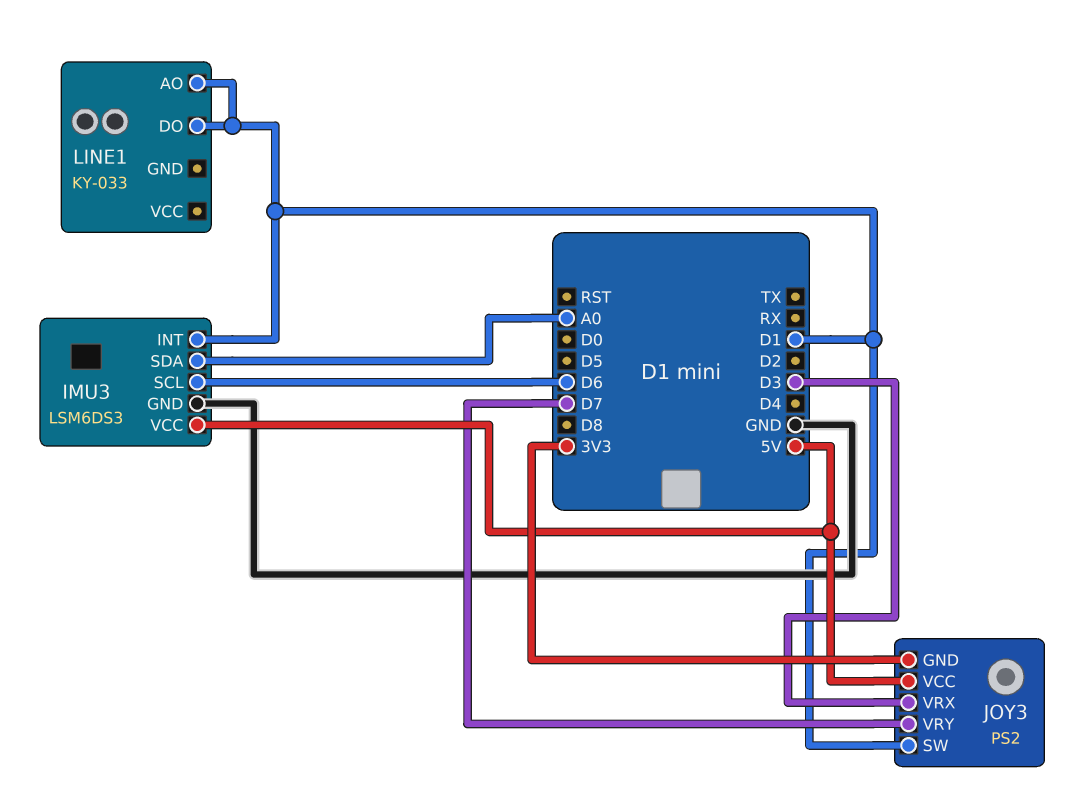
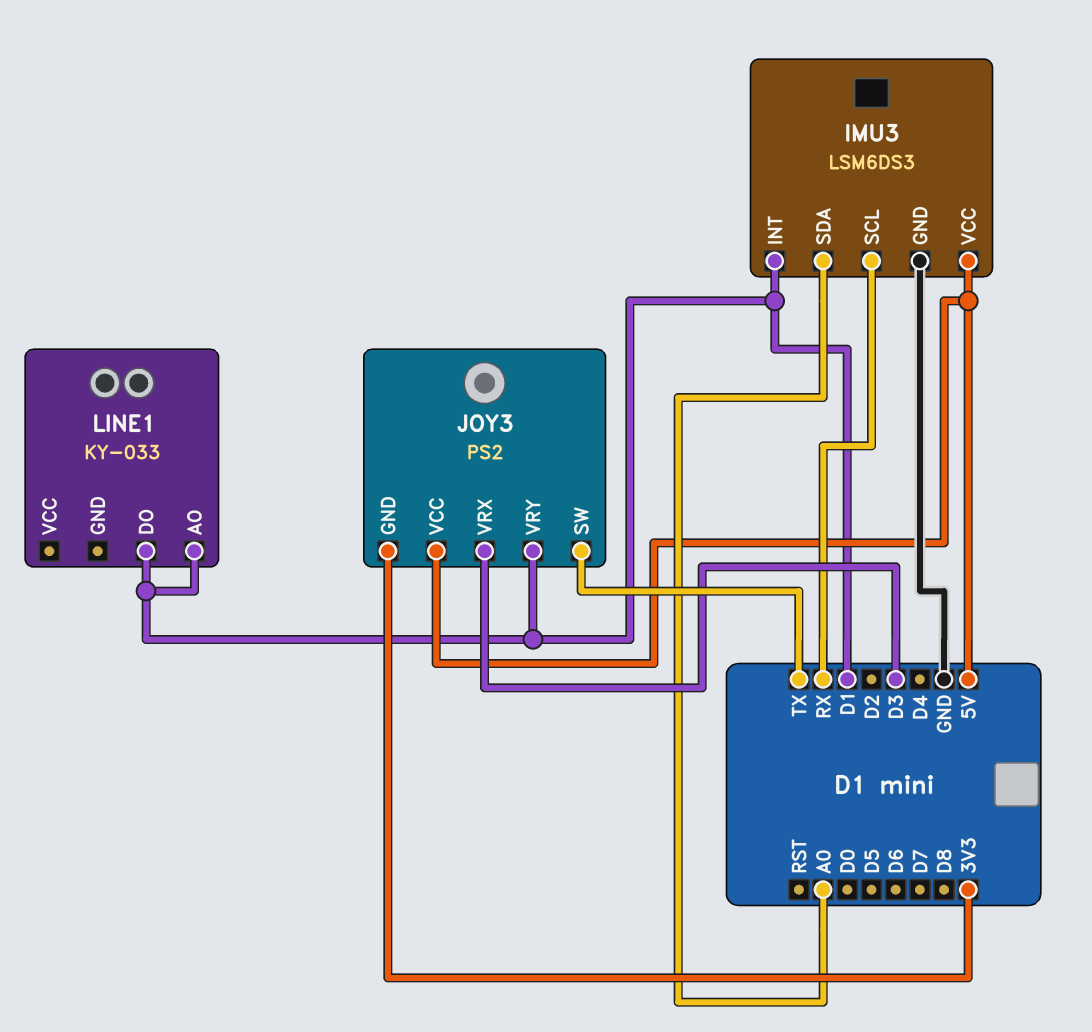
IMU3 pin SCL: D6 -> RX
JOY3 pin SW: D1 -> TX
JOY3 pin VRY: D7 -> D1

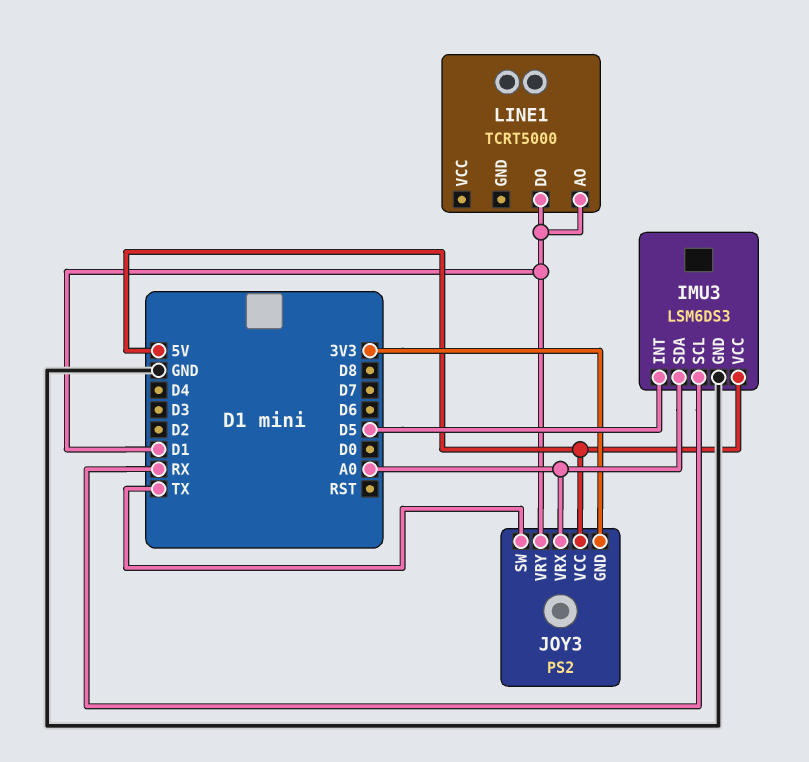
IMU3 pin INT: D1 -> D5
JOY3 pin VRX: D3 -> A0
LINE1: KY-033 -> TCRT5000

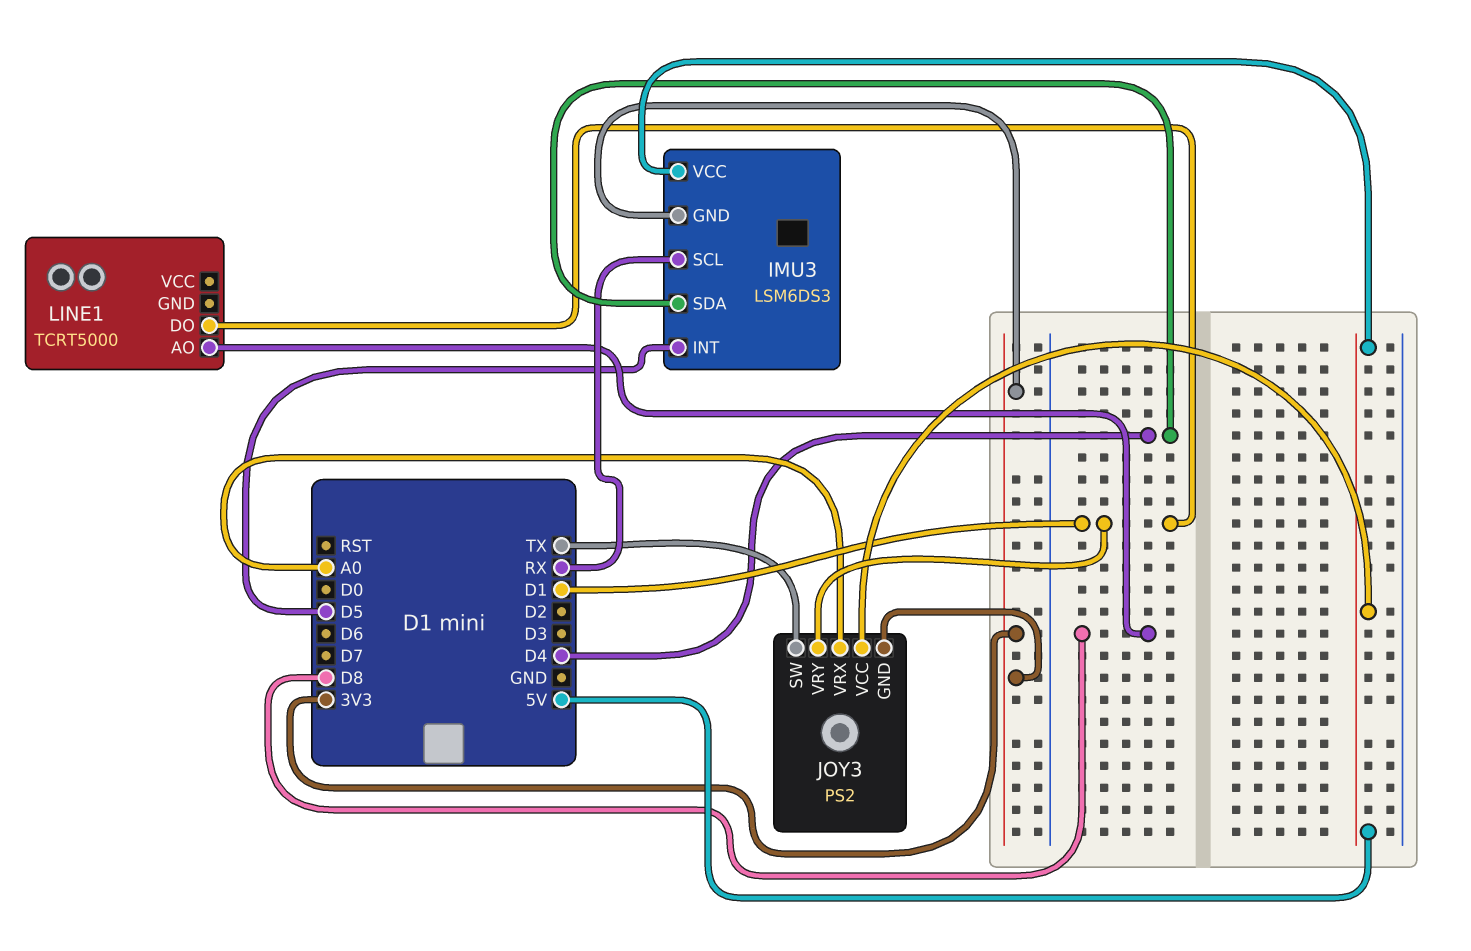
IMU3 pin GND: GND -> 3V3
IMU3 pin SDA: A0 -> D4
LINE1 pin AO: D1 -> D8

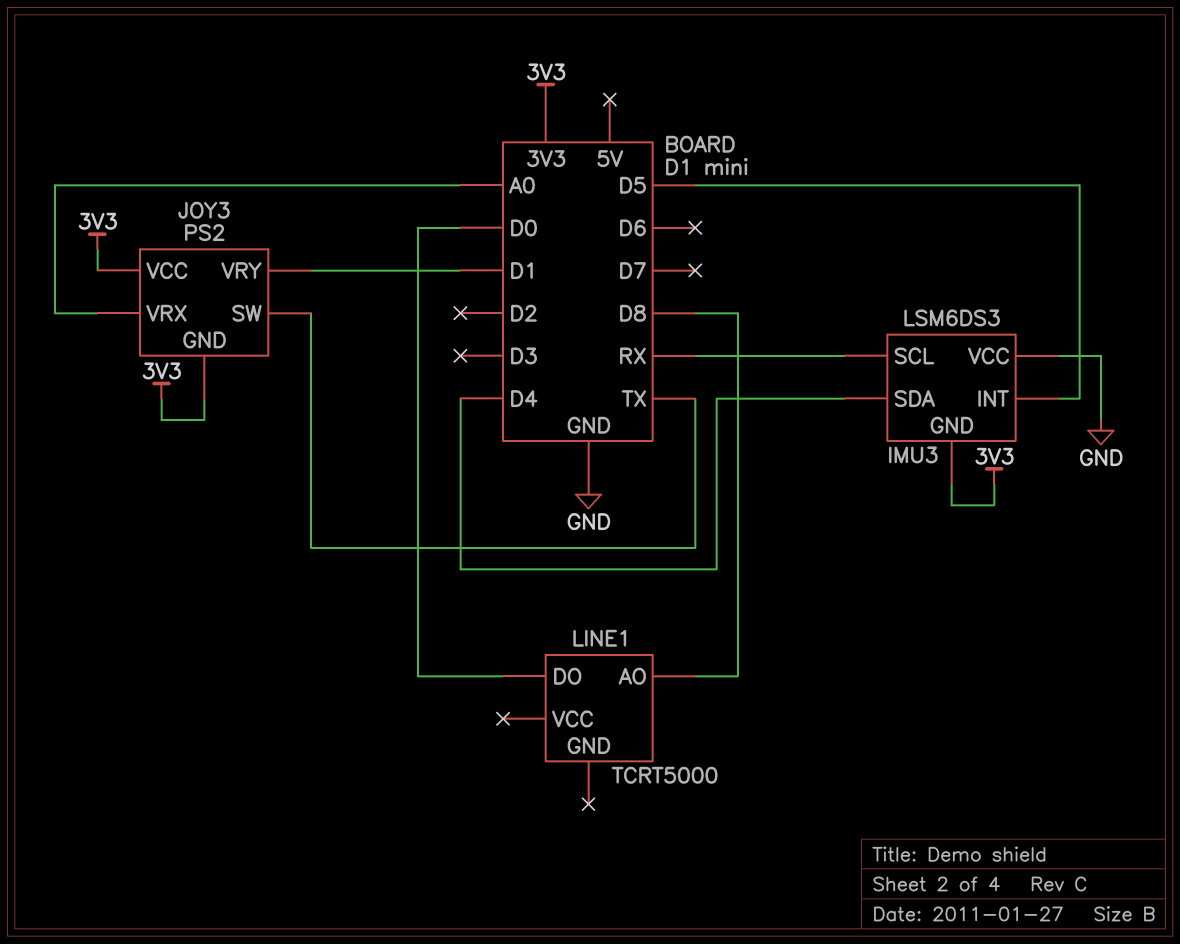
IMU3 pin VCC: 5V -> GND
JOY3 pin VCC: 5V -> 3V3
LINE1 pin DO: D1 -> D0

